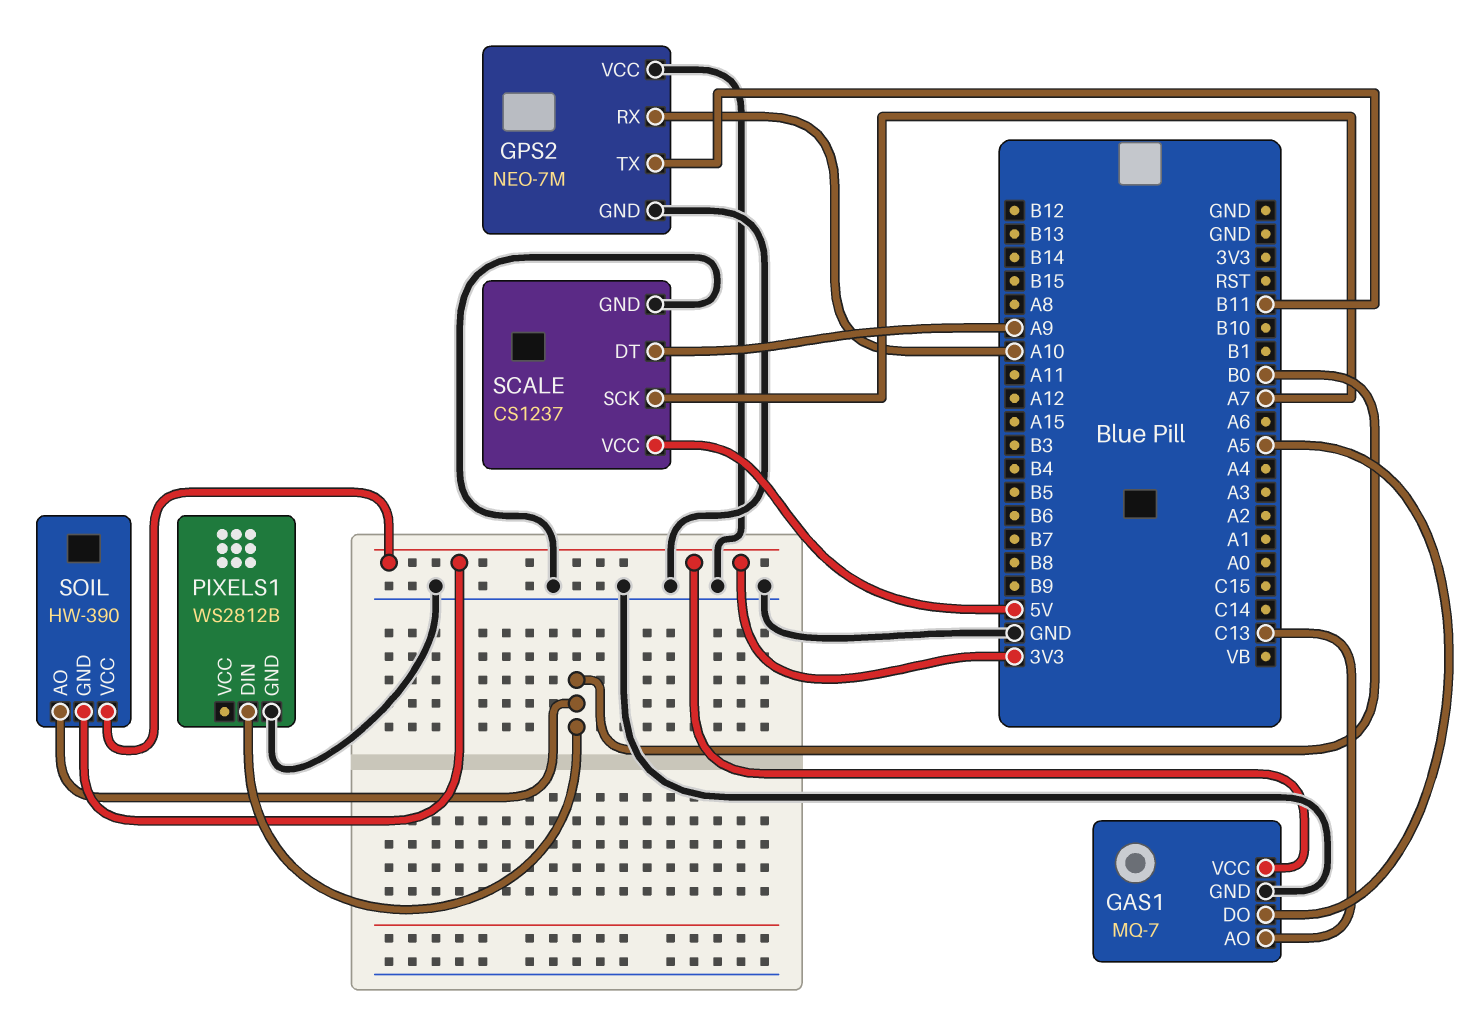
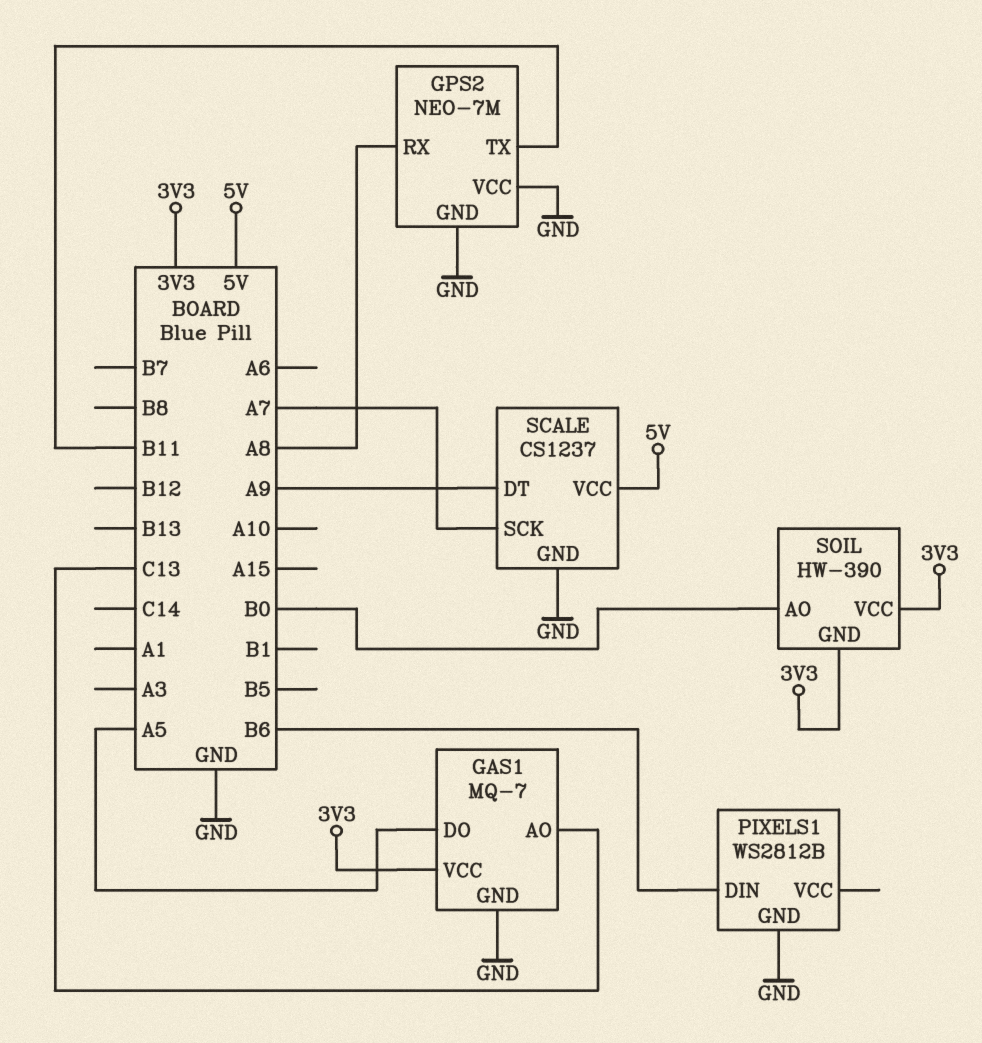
GPS2 pin RX: A10 -> A8
PIXELS1 pin DIN: B0 -> B6

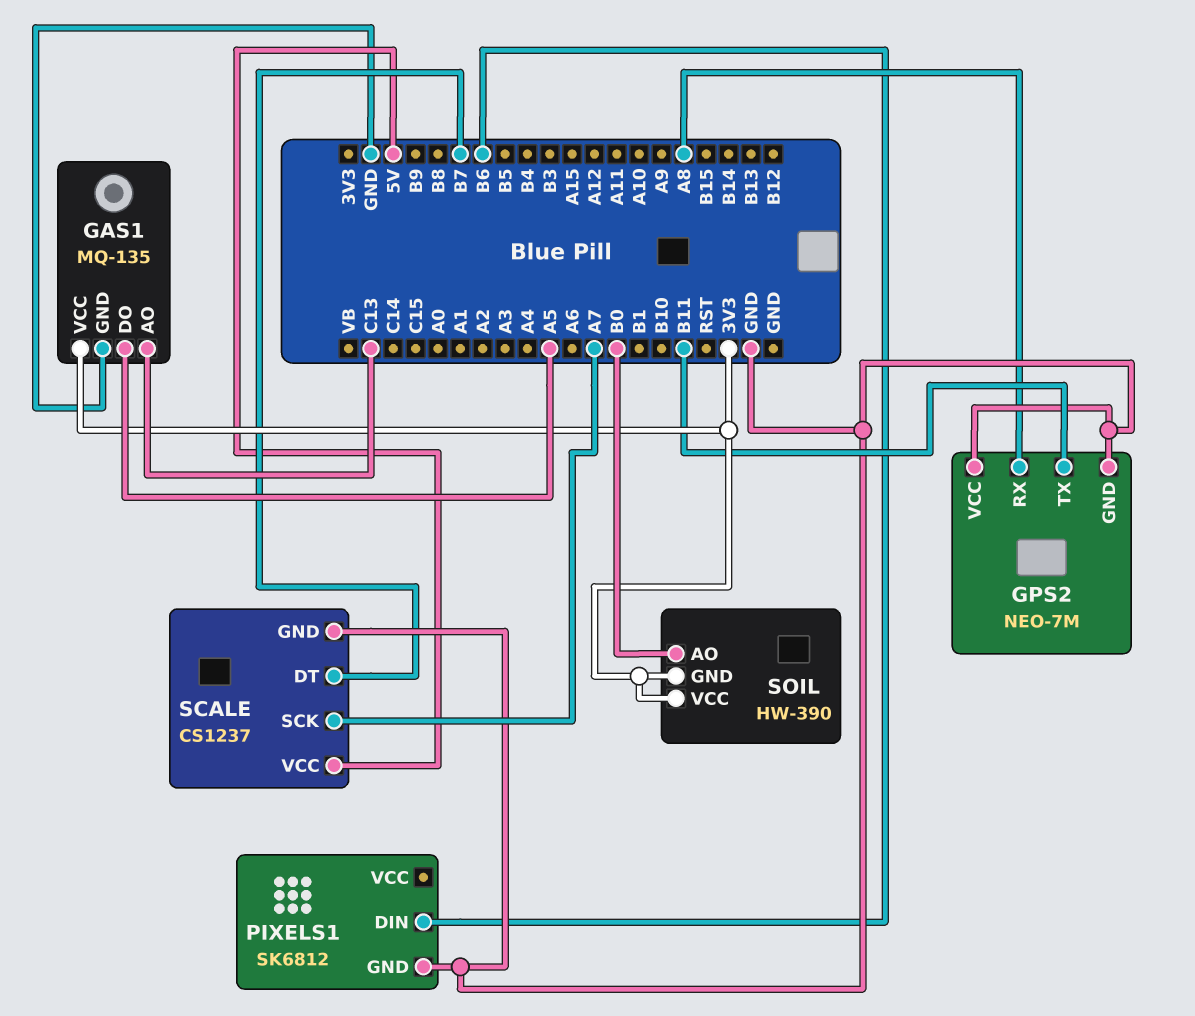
GAS1: MQ-7 -> MQ-135
PIXELS1: WS2812B -> SK6812
SCALE pin DT: A9 -> B7

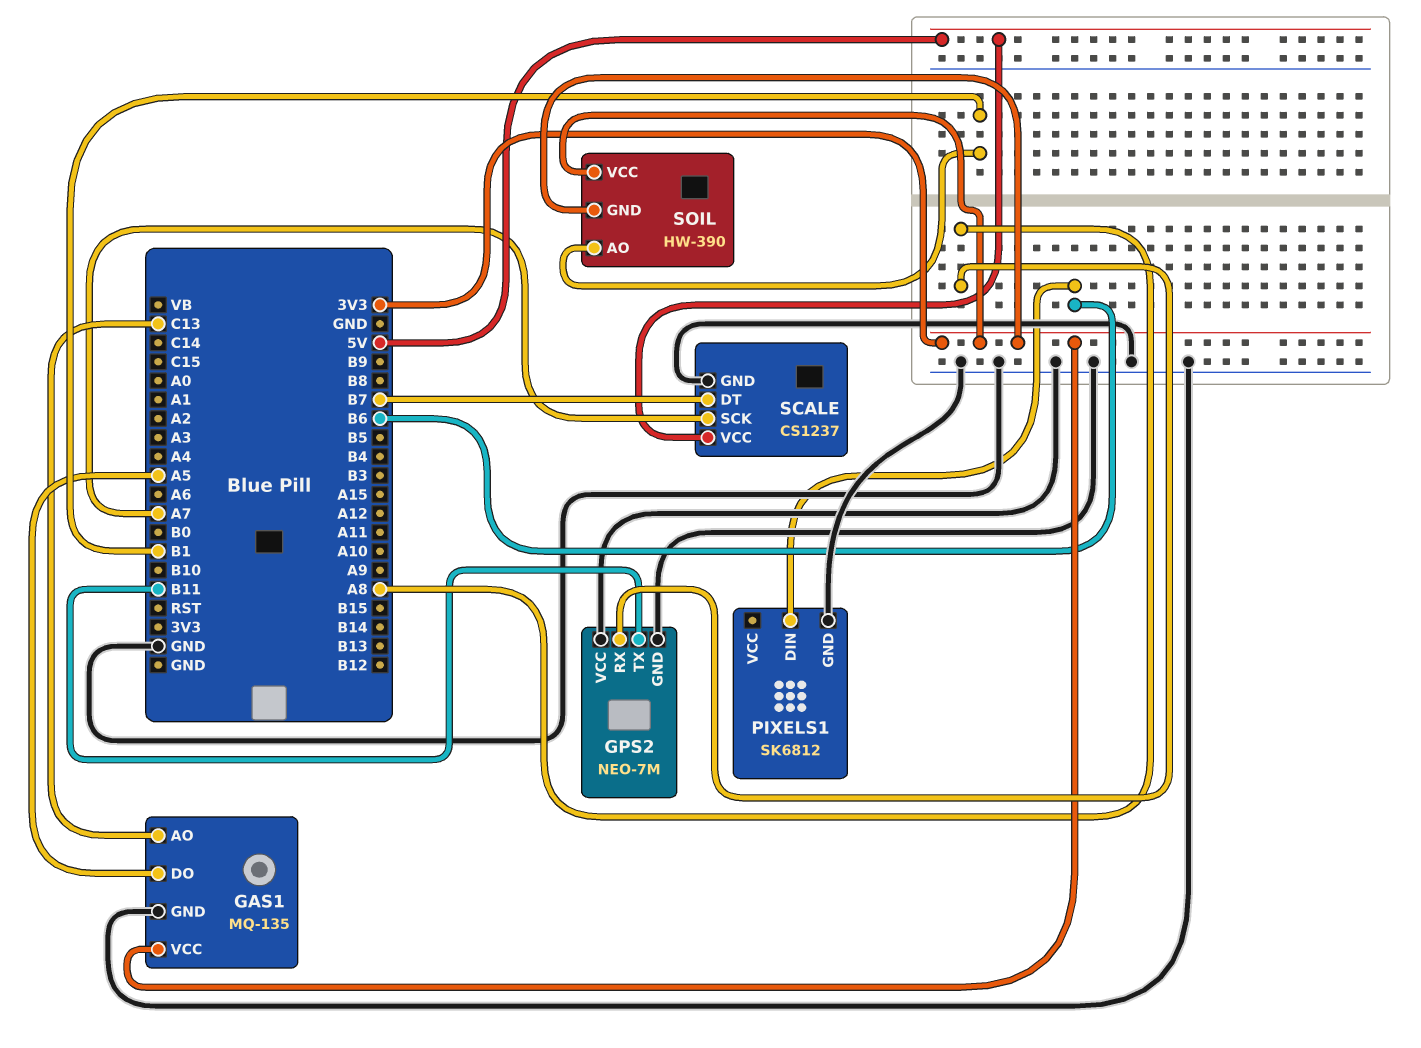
SOIL pin AO: B0 -> B1

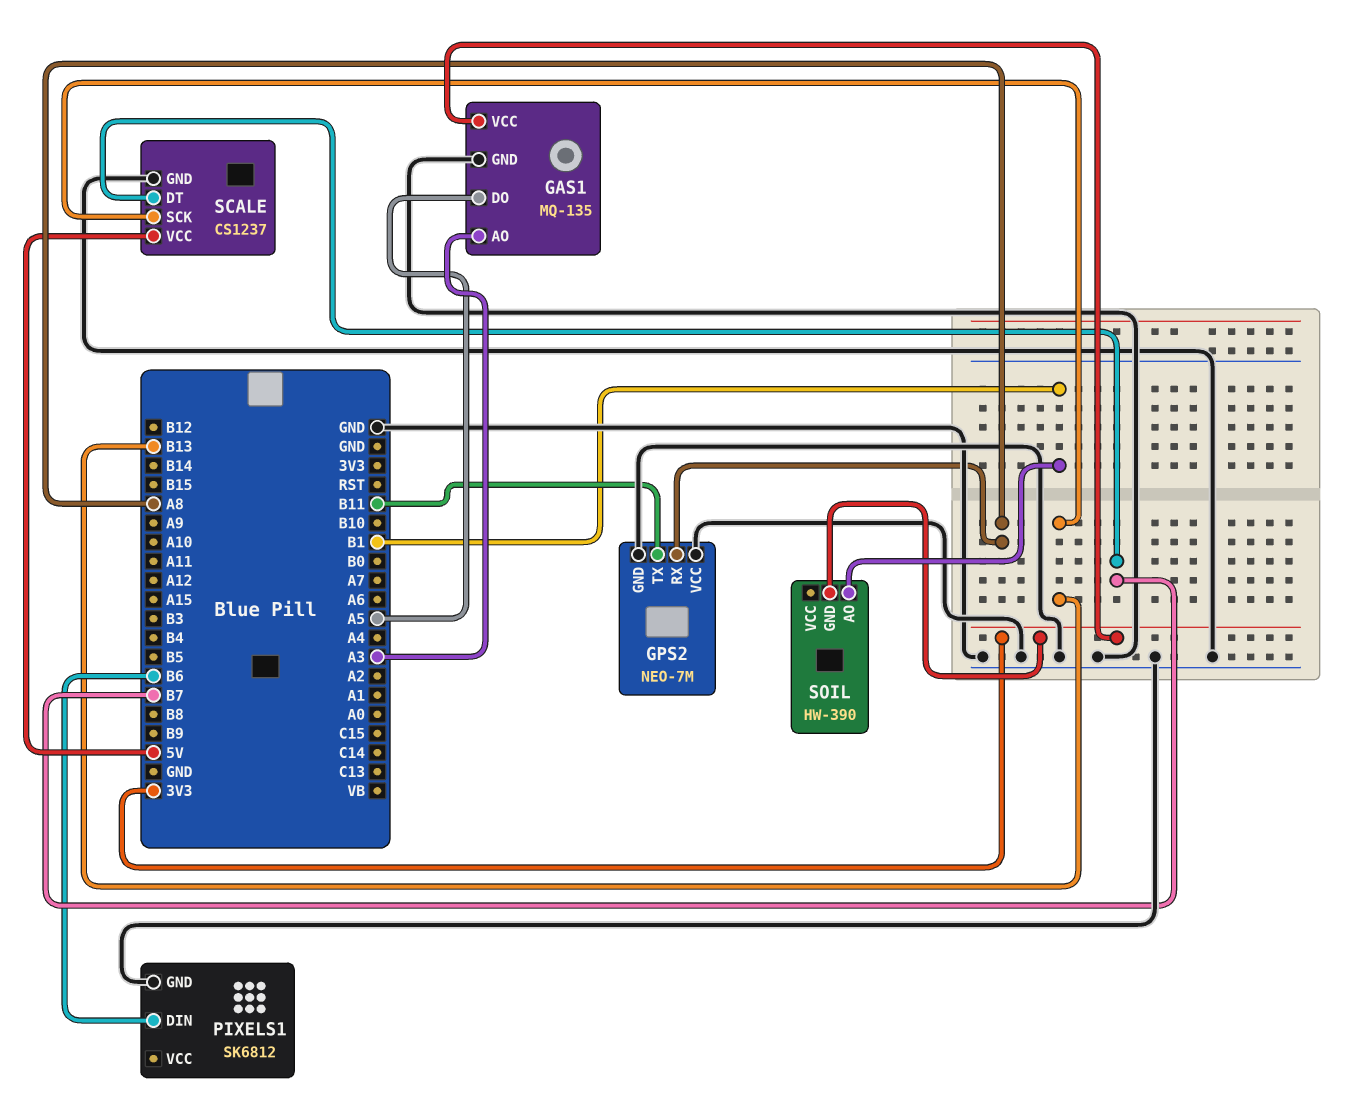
GAS1 pin AO: C13 -> A3
SCALE pin SCK: A7 -> B13
SOIL pin VCC: 3V3 -> none

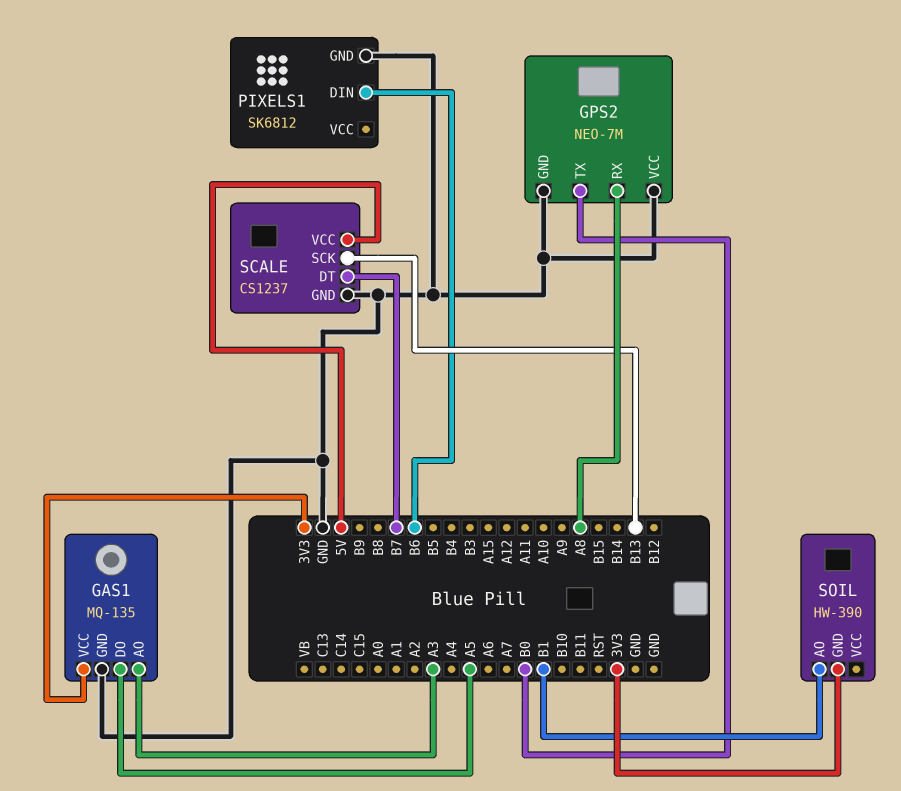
GPS2 pin TX: B11 -> B0

